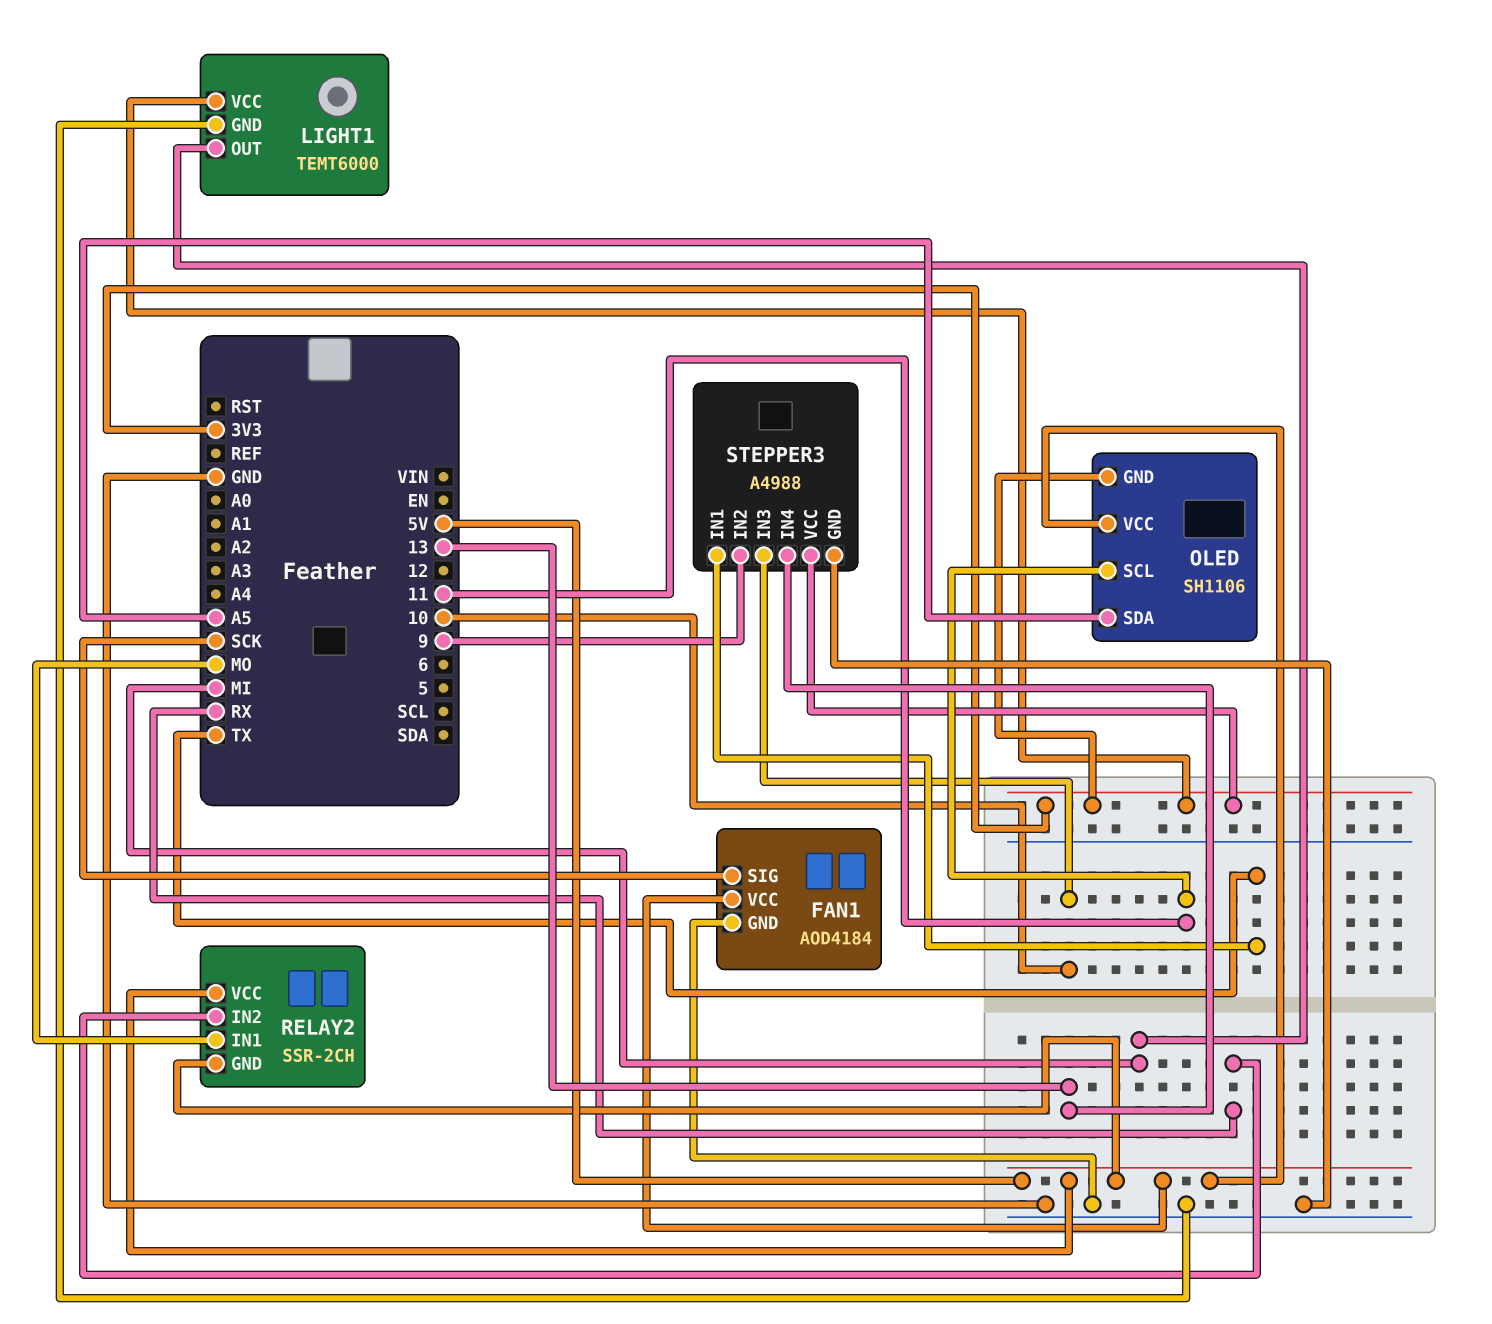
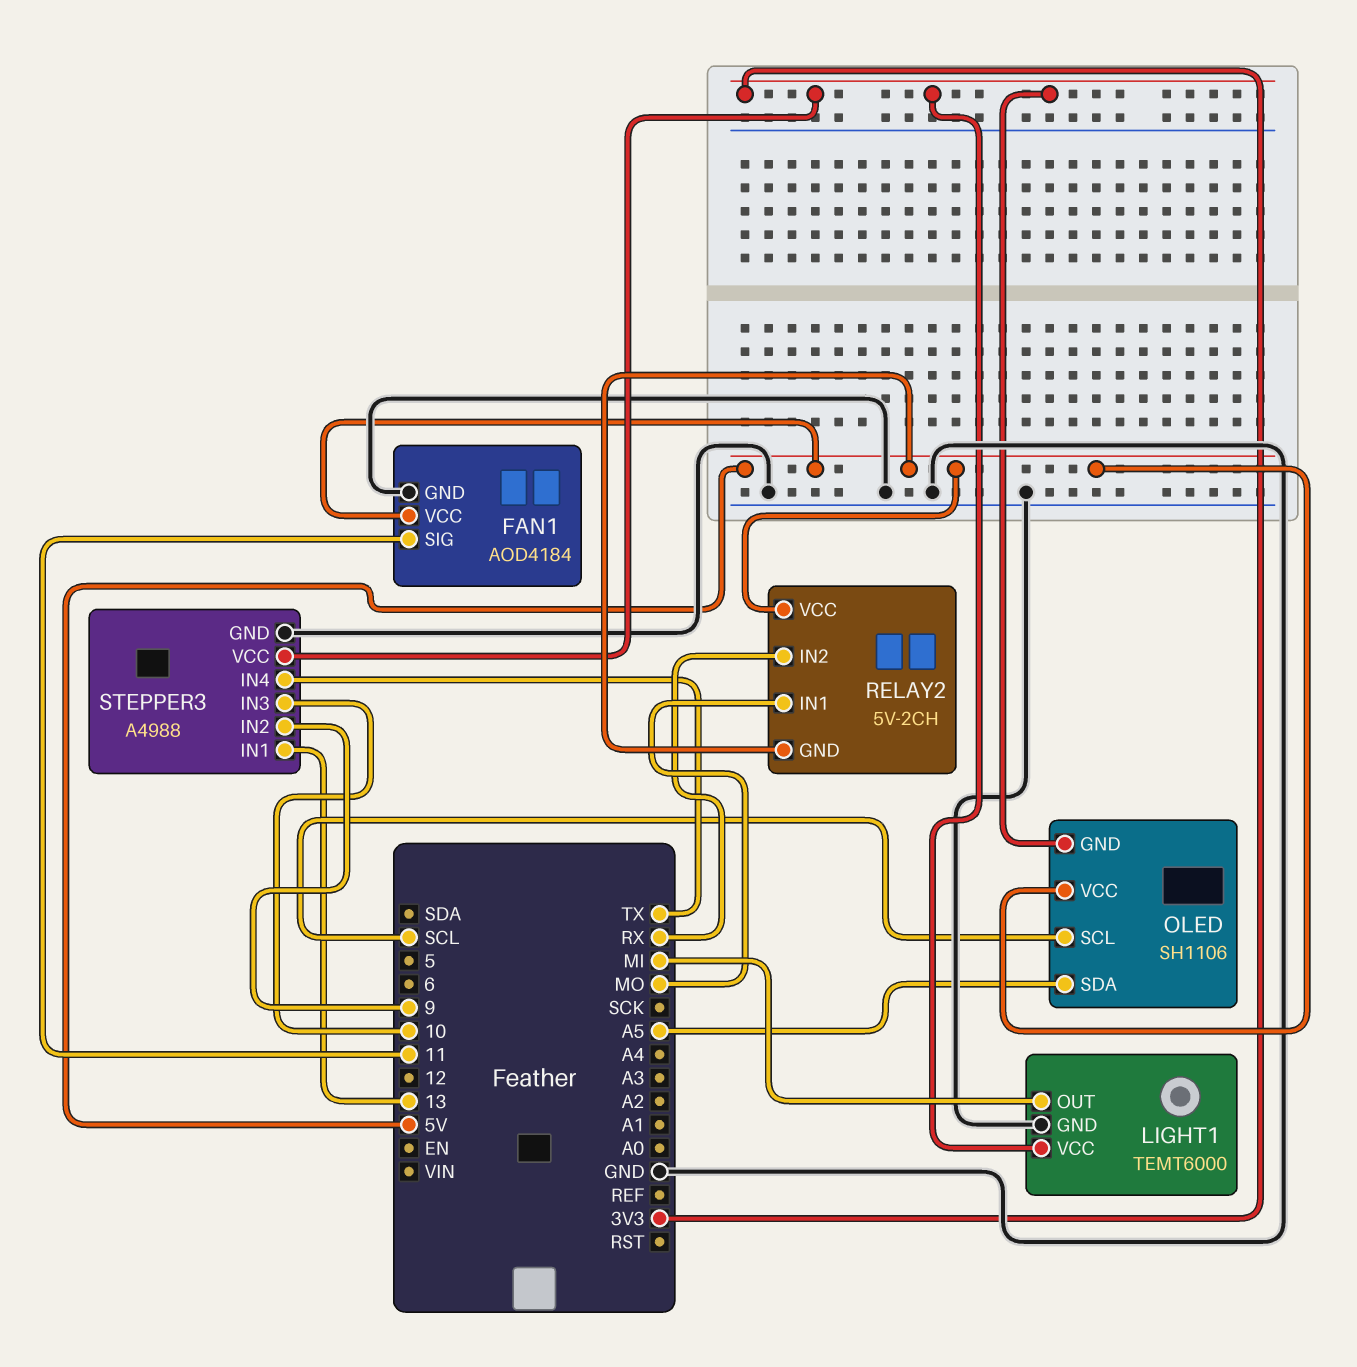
FAN1 pin SIG: SCK -> 11
OLED pin SCL: 11 -> SCL
RELAY2: SSR-2CH -> 5V-2CH
STEPPER3 pin IN1: TX -> 13
STEPPER3 pin IN4: 13 -> TX

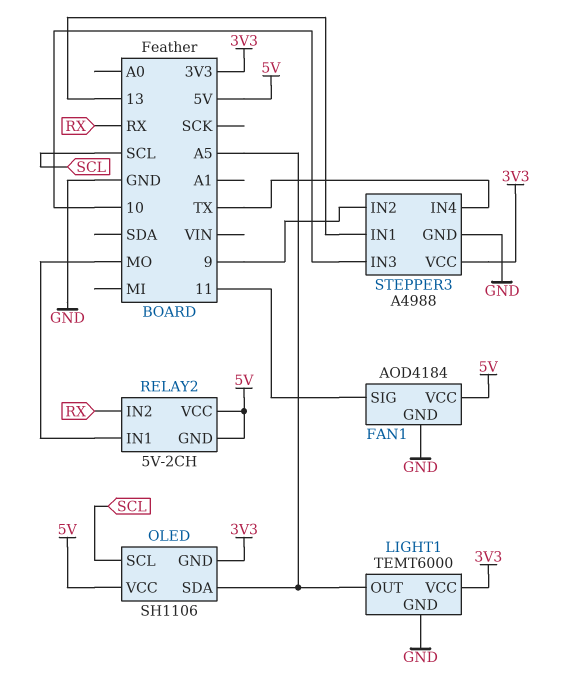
LIGHT1 pin OUT: MI -> A5

